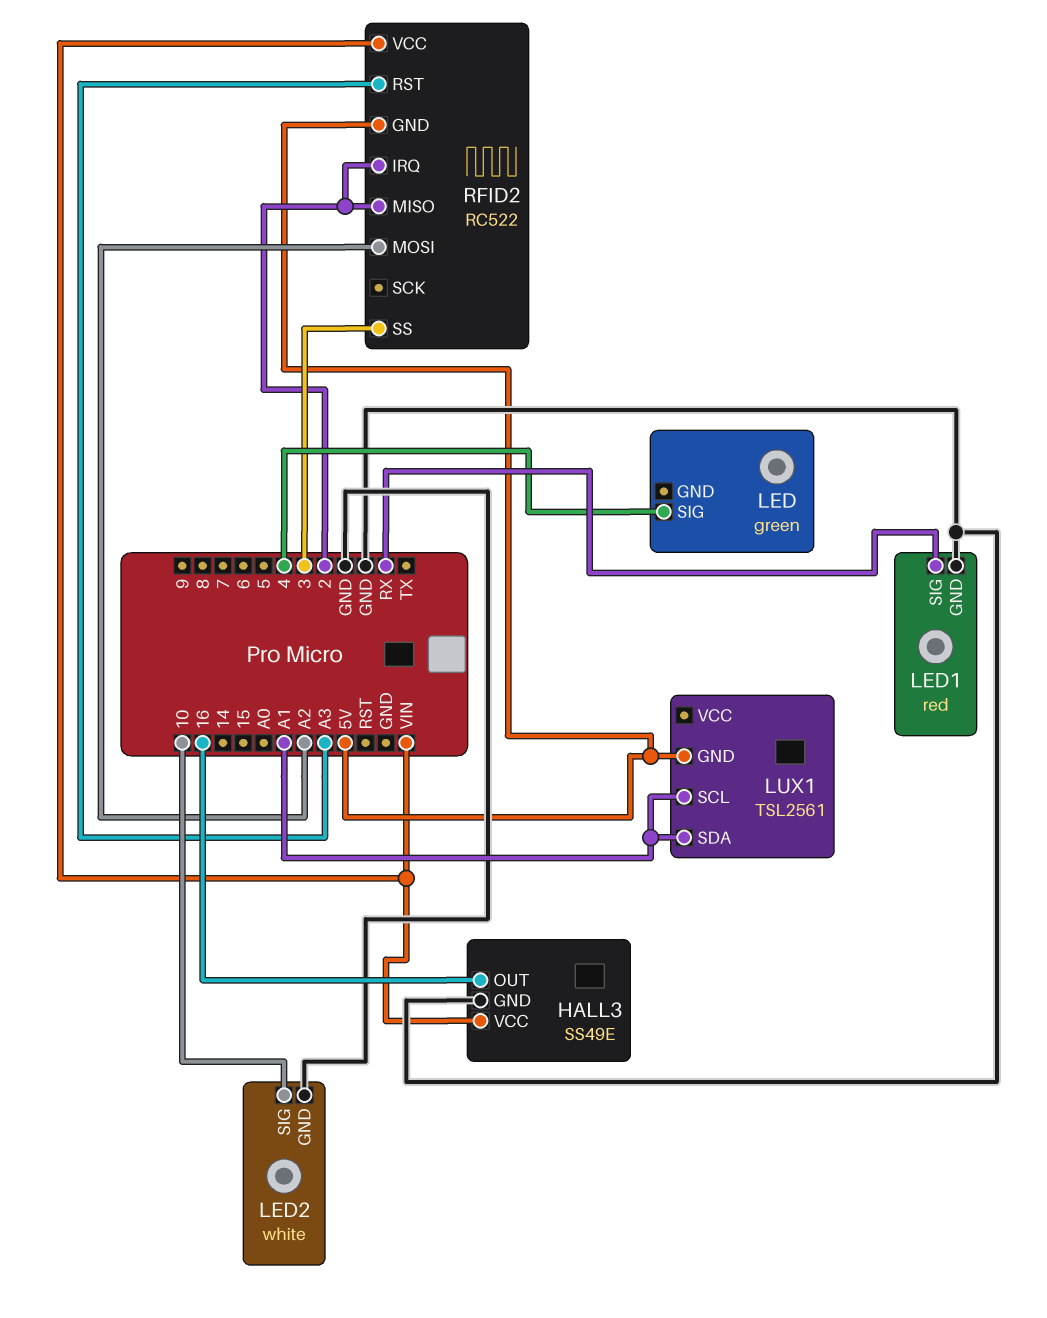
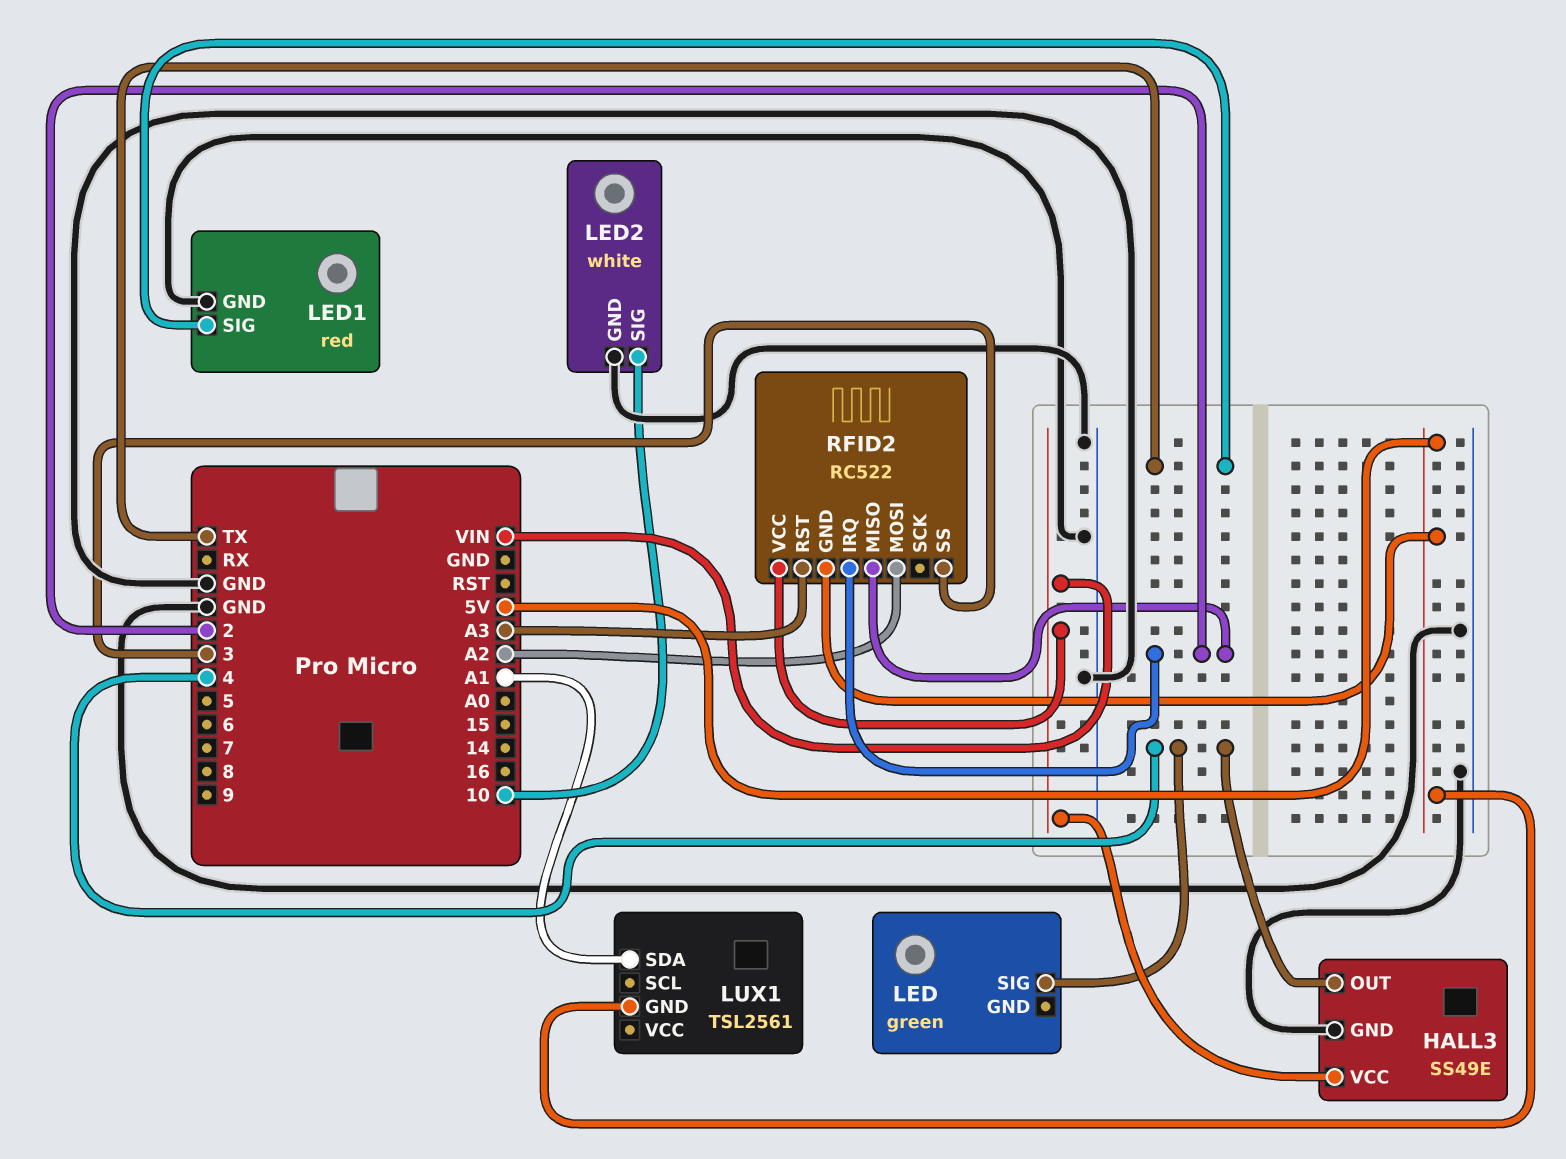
HALL3 pin OUT: 16 -> 4
LED1 pin SIG: RX -> TX
LUX1 pin SCL: A1 -> none

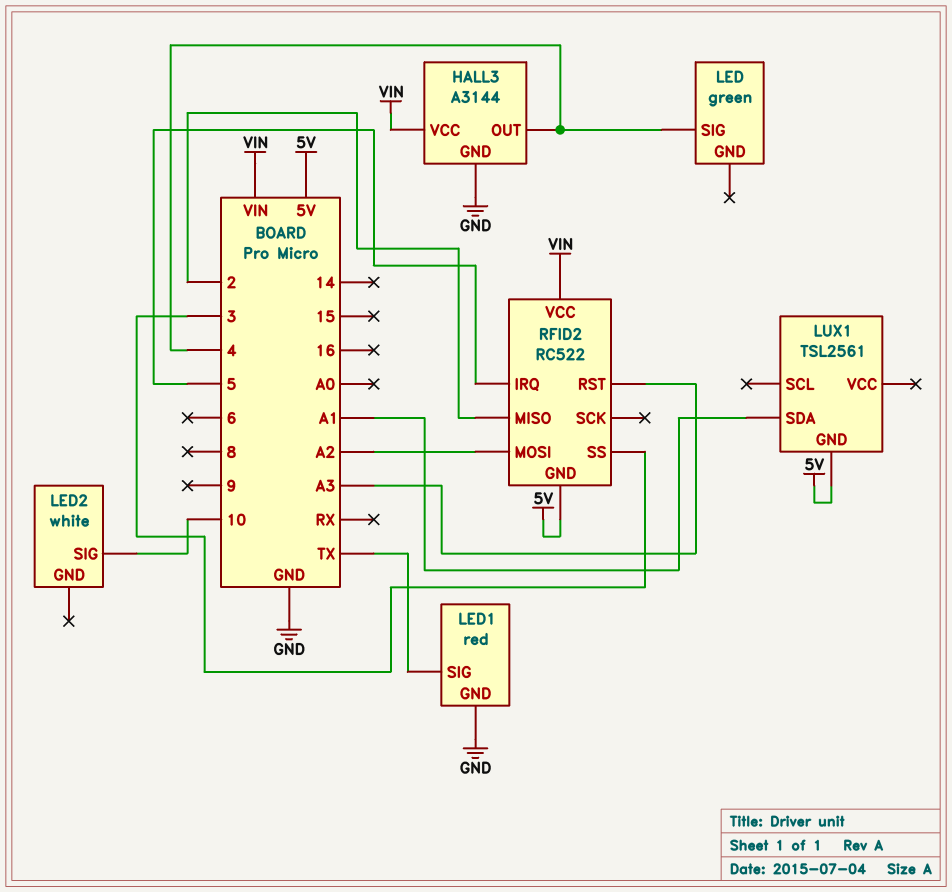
HALL3: SS49E -> A3144
LED2 pin GND: GND -> none
RFID2 pin IRQ: 2 -> 5

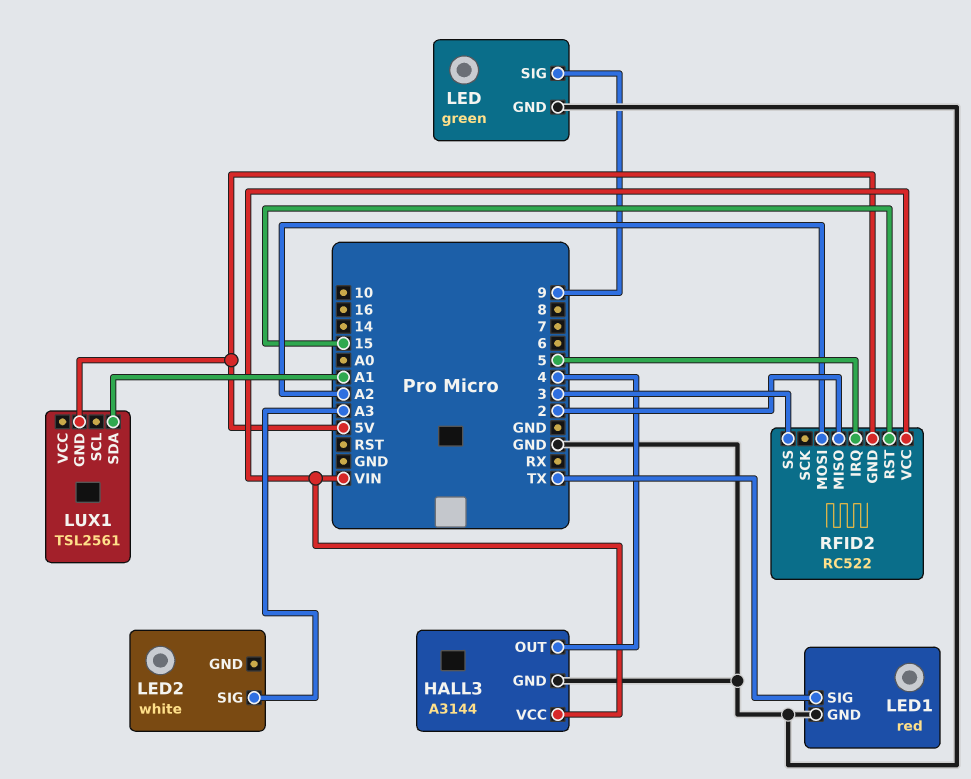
LED pin GND: none -> GND
LED pin SIG: 4 -> 9
LED2 pin SIG: 10 -> A3
RFID2 pin RST: A3 -> 15

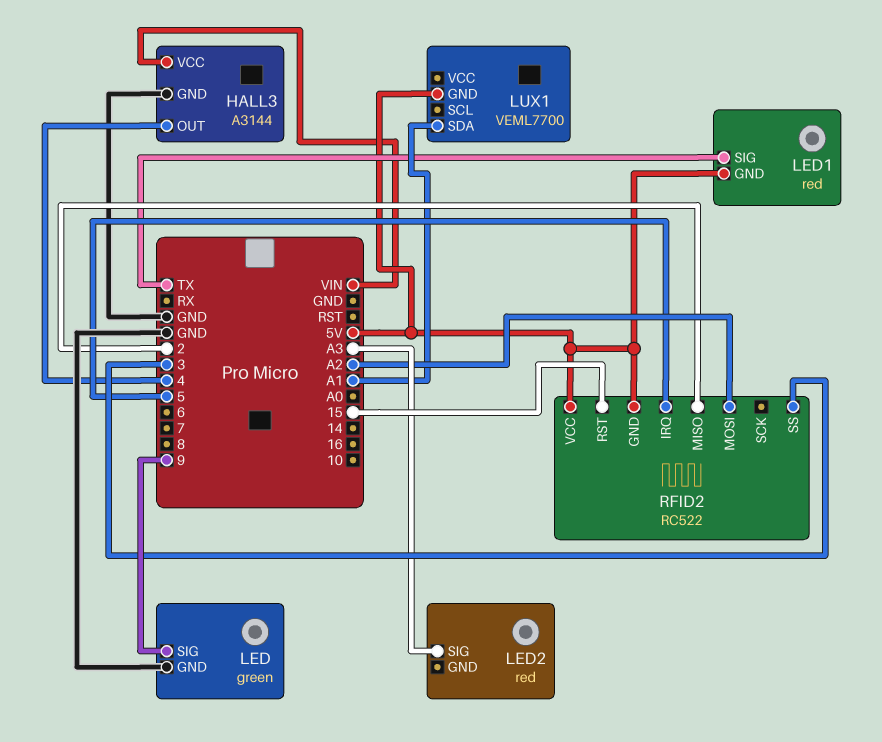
LED1 pin GND: GND -> 5V
LED2: white -> red
LUX1: TSL2561 -> VEML7700
RFID2 pin VCC: VIN -> 5V

